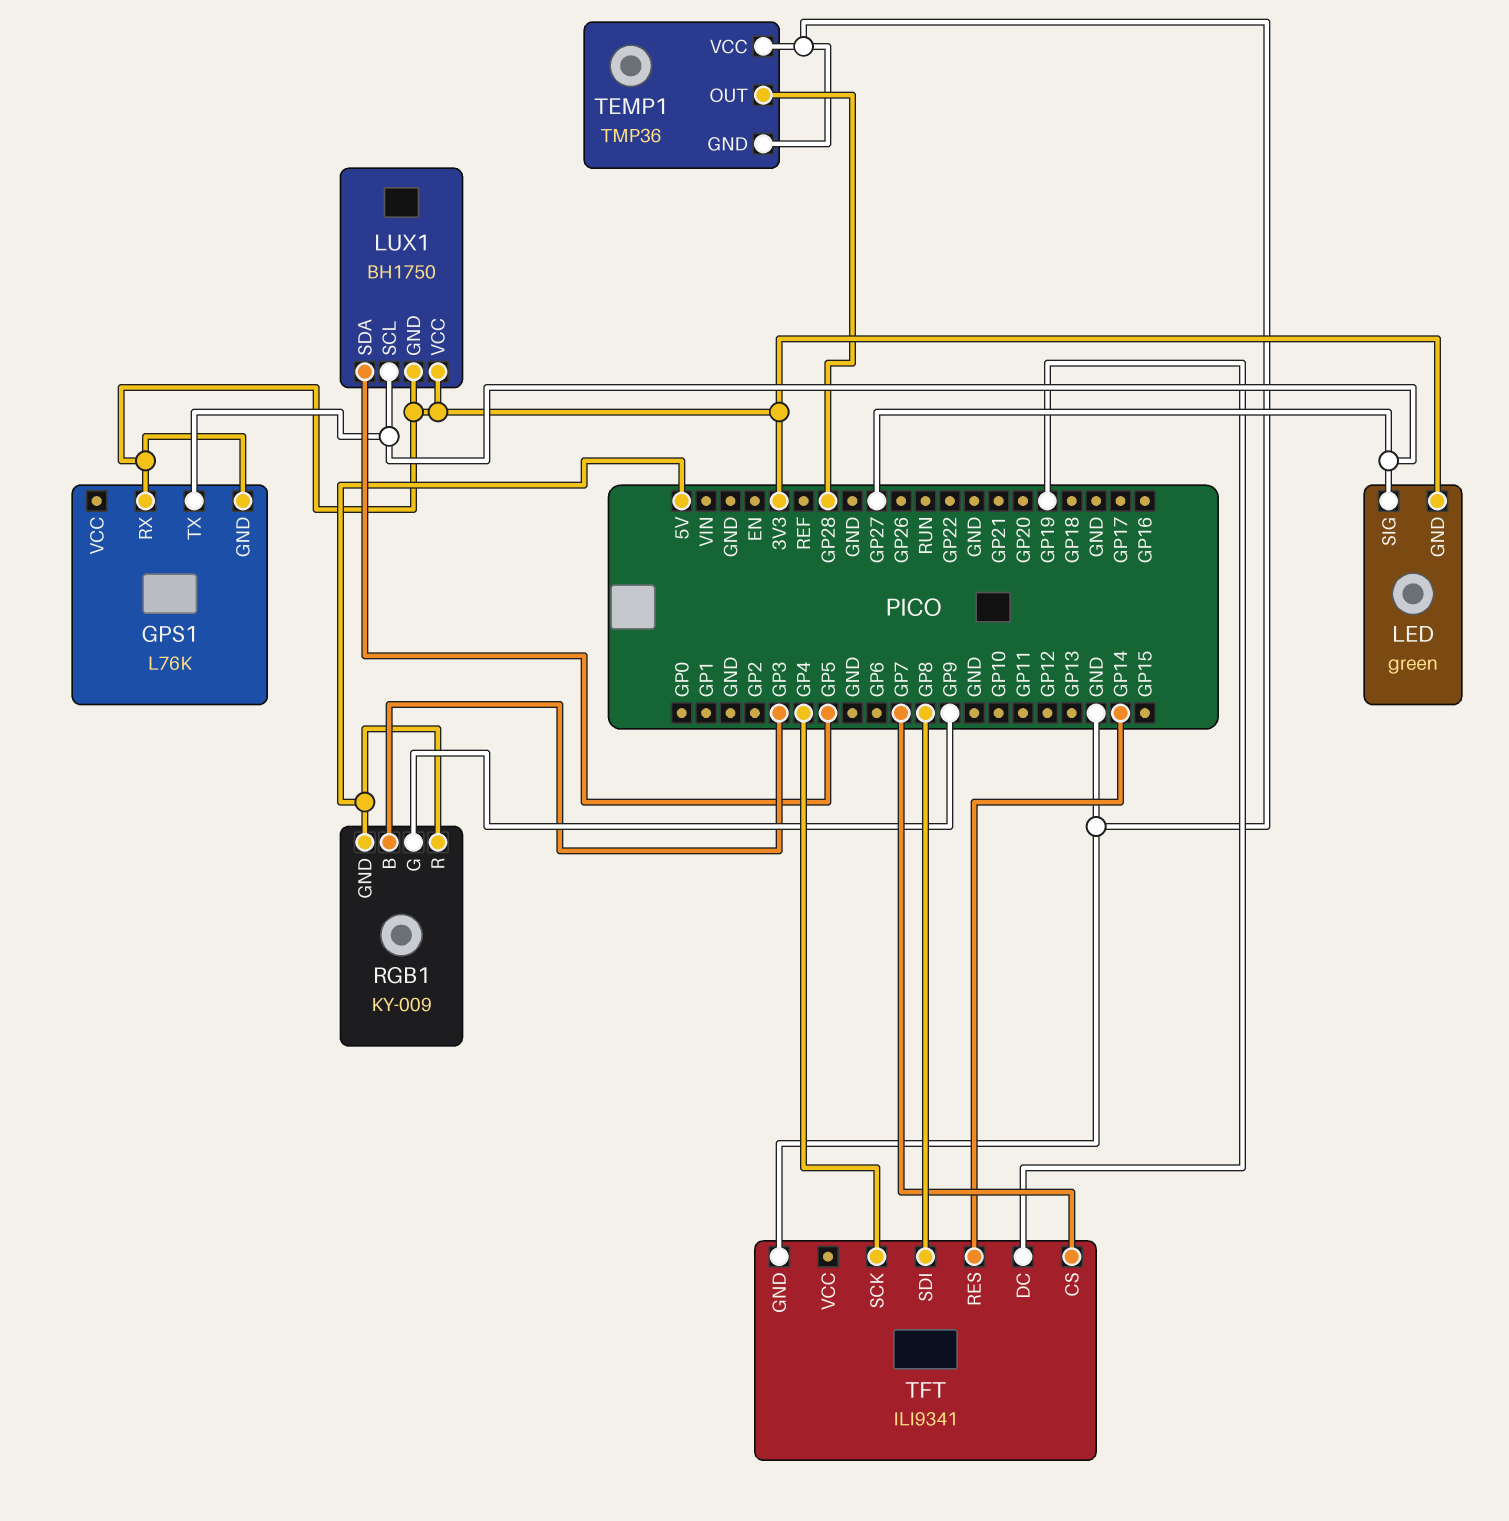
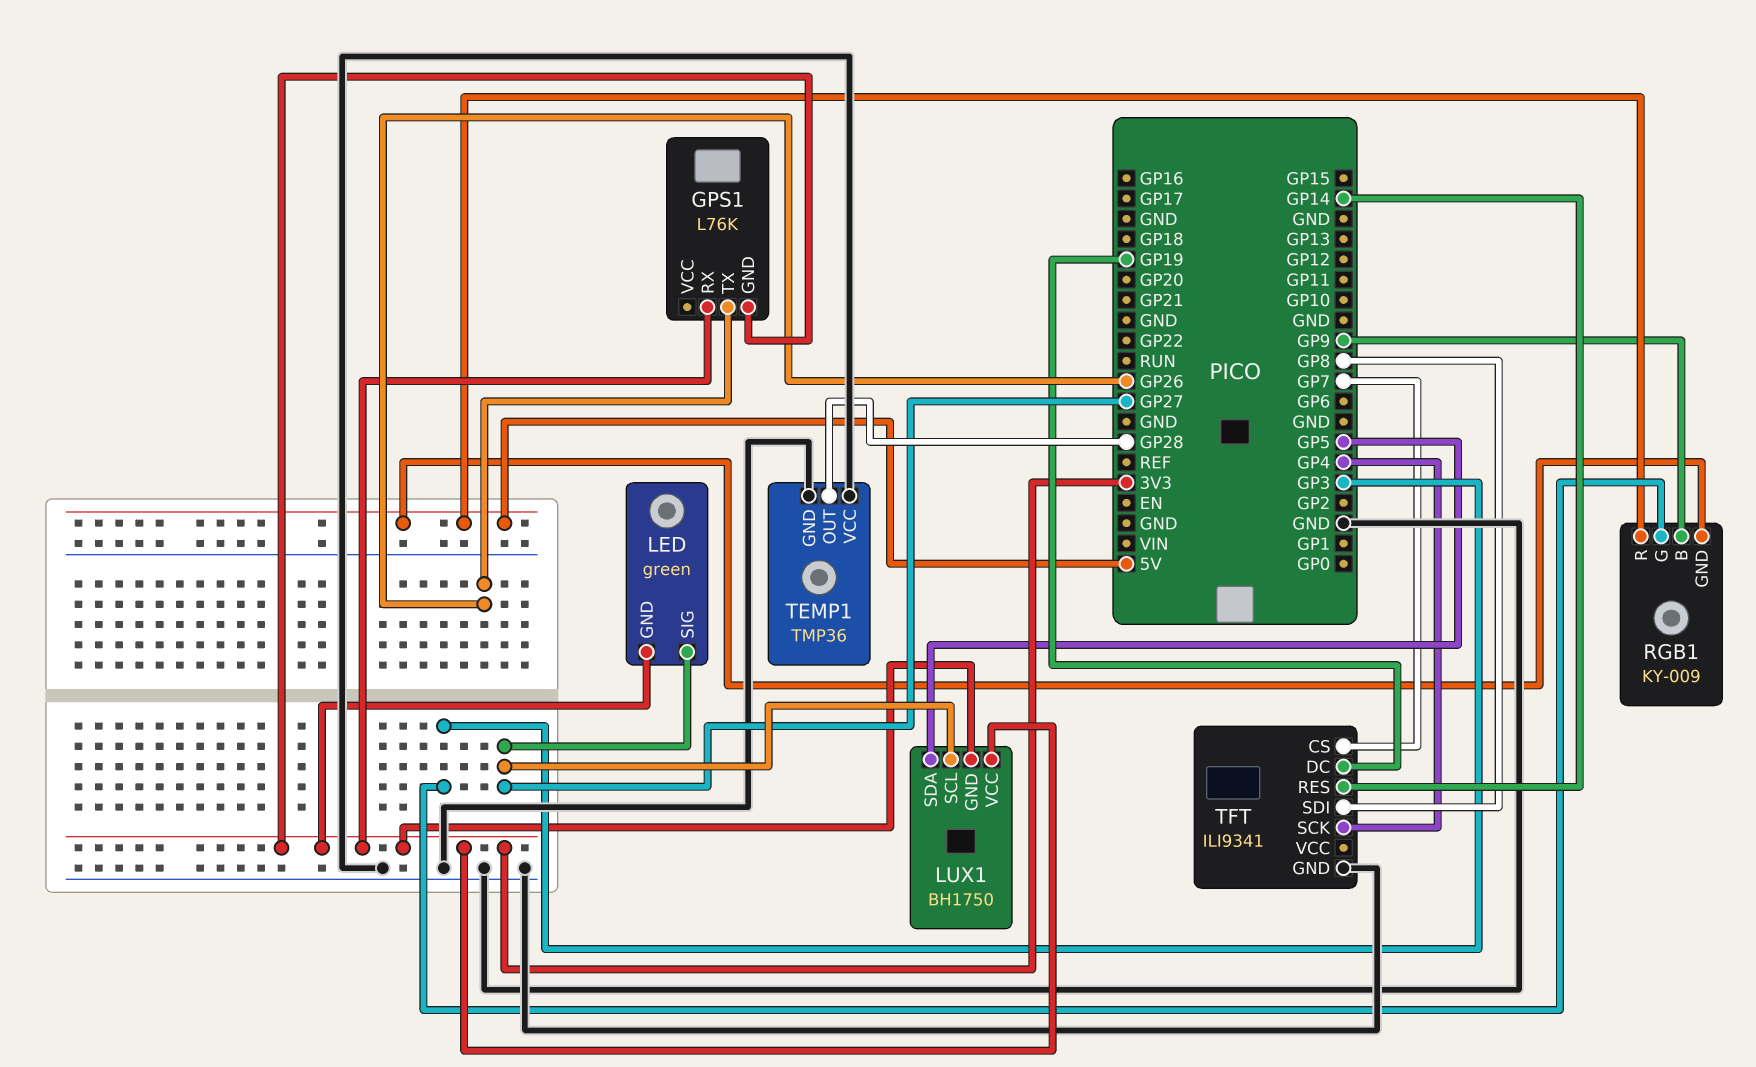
GPS1 pin TX: GP27 -> GP26
RGB1 pin B: GP3 -> GP9
RGB1 pin G: GP9 -> GP3

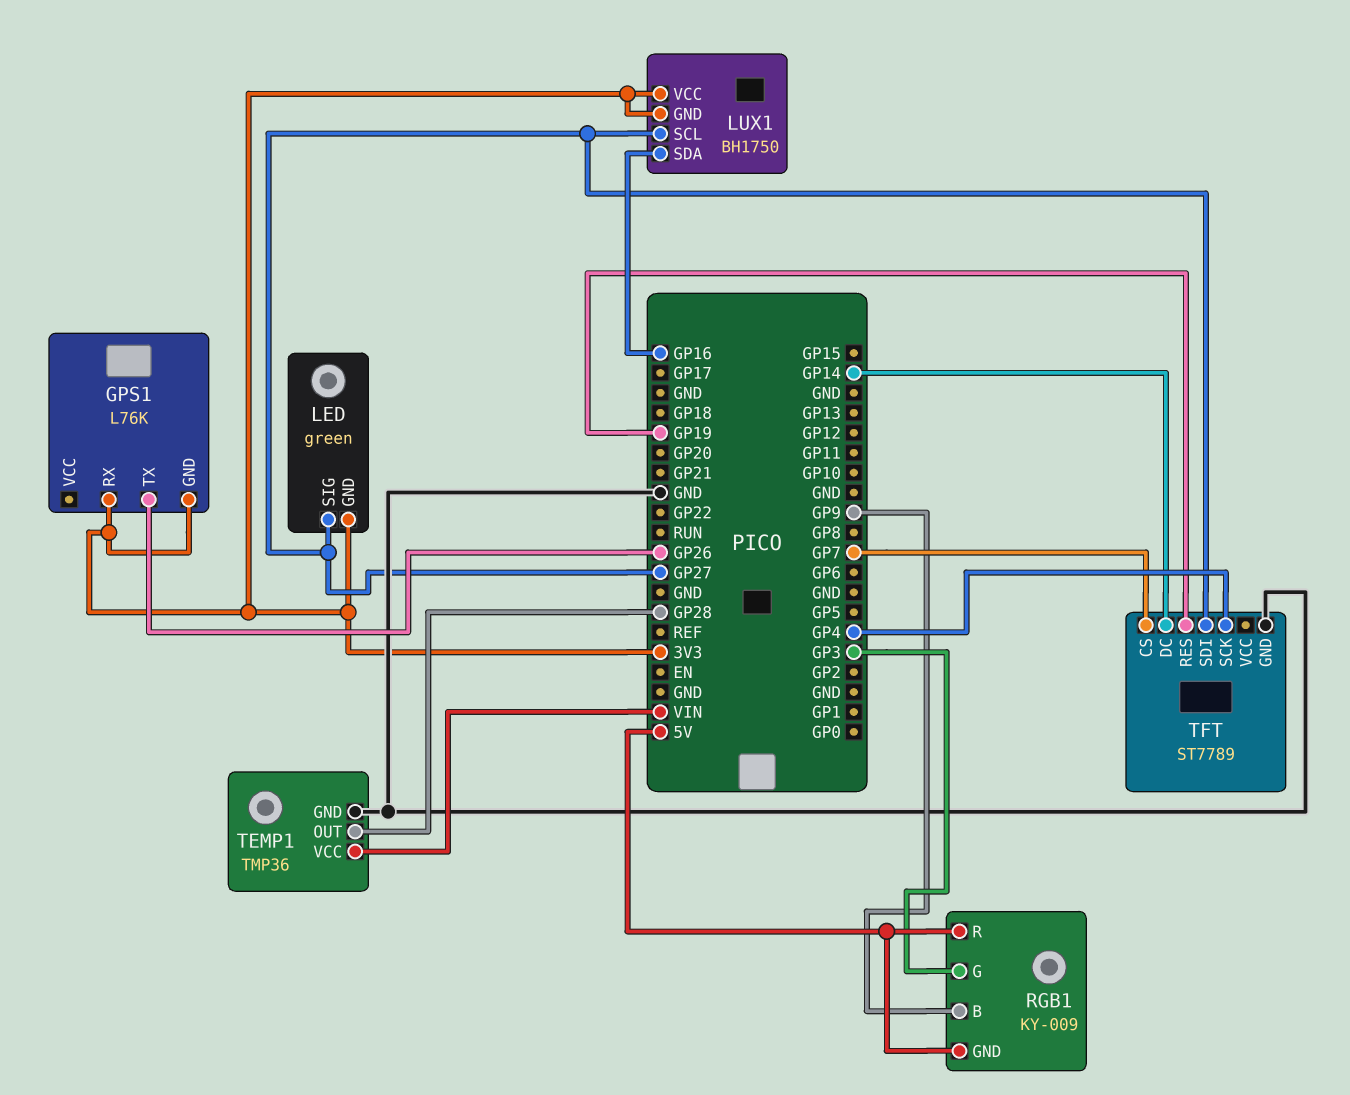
LUX1 pin SDA: GP5 -> GP16
TEMP1 pin VCC: GND -> VIN
TFT: ILI9341 -> ST7789
TFT pin DC: GP19 -> GP14
TFT pin RES: GP14 -> GP19
TFT pin SDI: GP8 -> GP27

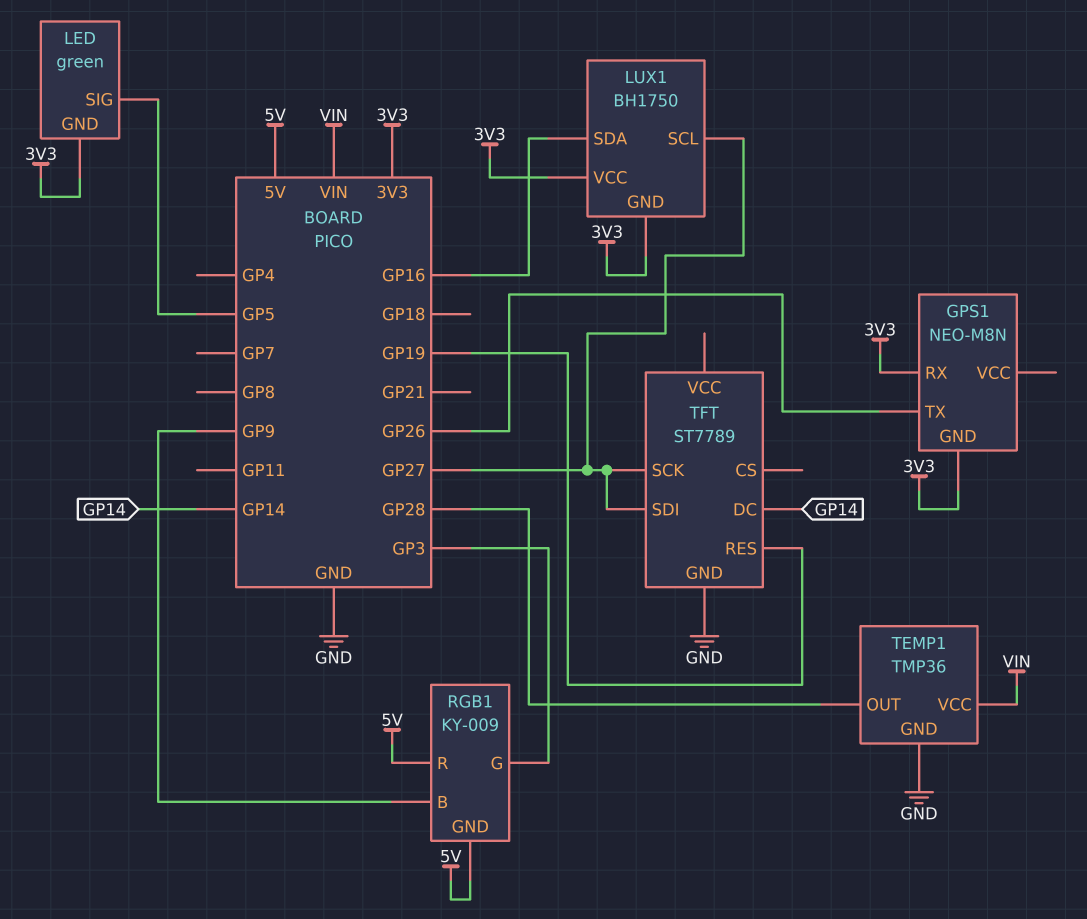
GPS1: L76K -> NEO-M8N
LED pin SIG: GP27 -> GP5
TFT pin CS: GP7 -> none
TFT pin SCK: GP4 -> GP27

